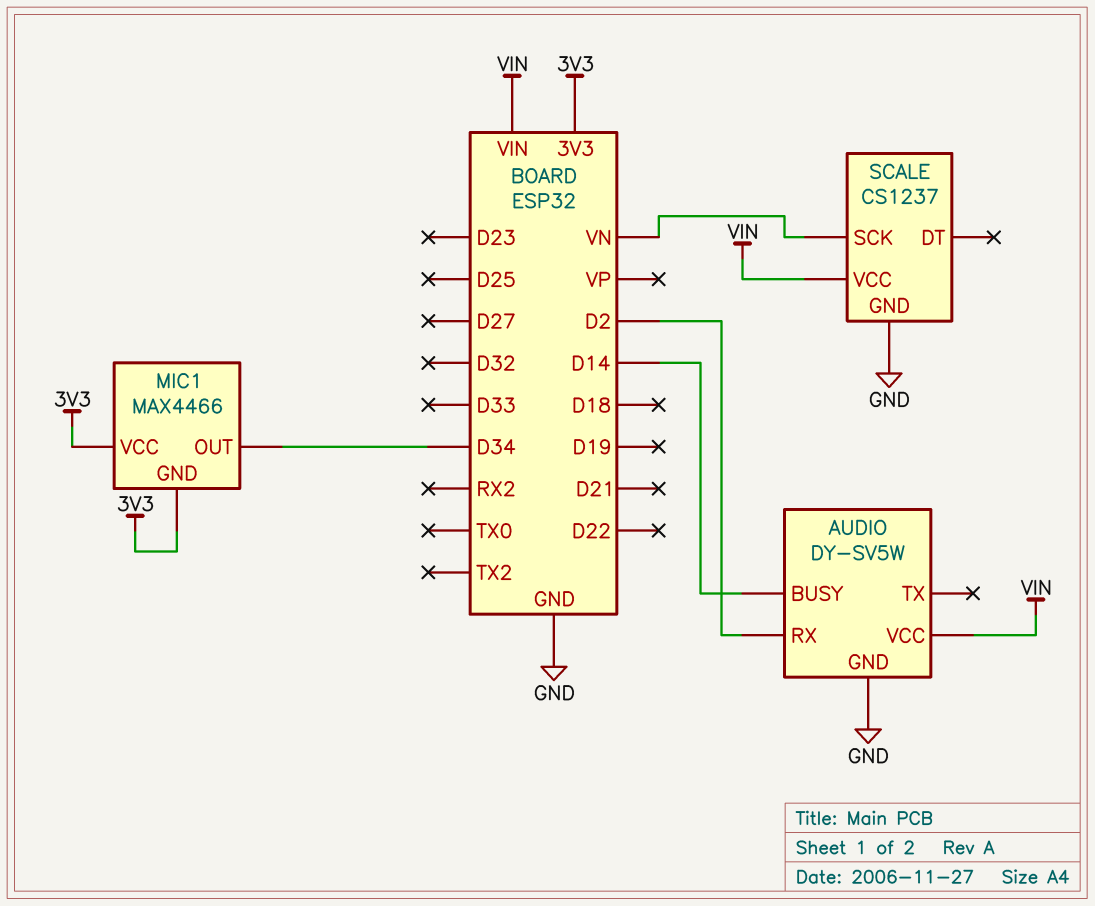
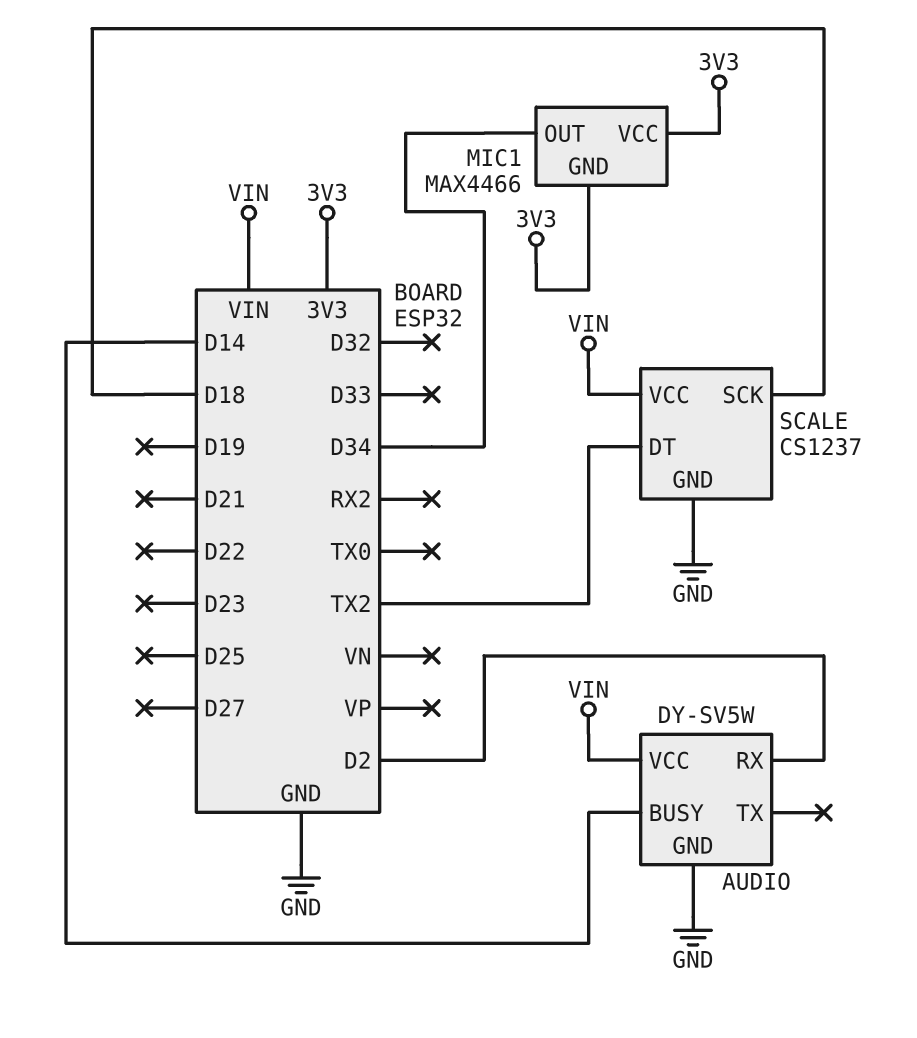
SCALE pin DT: none -> TX2
SCALE pin SCK: VN -> D18

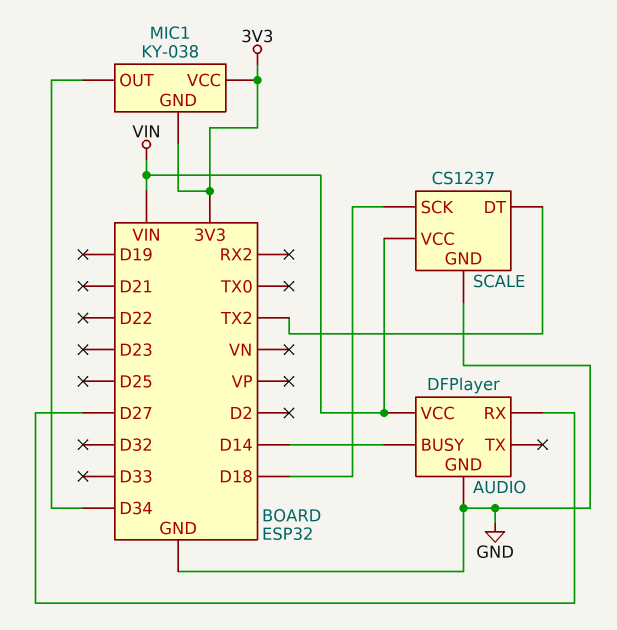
AUDIO: DY-SV5W -> DFPlayer
AUDIO pin RX: D2 -> D27
MIC1: MAX4466 -> KY-038

